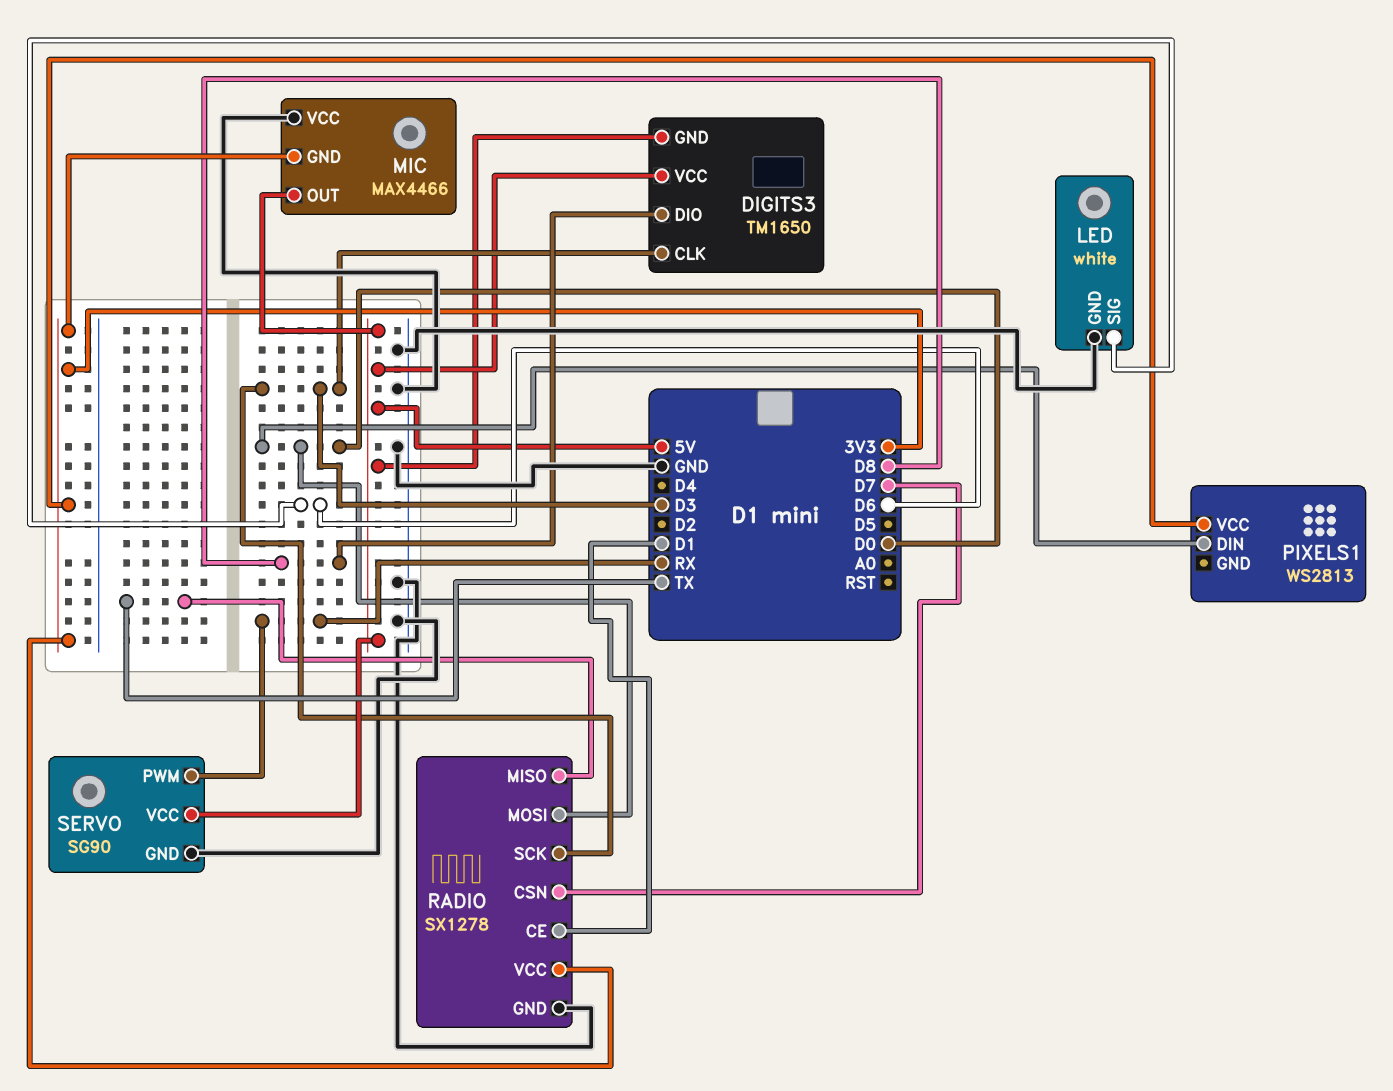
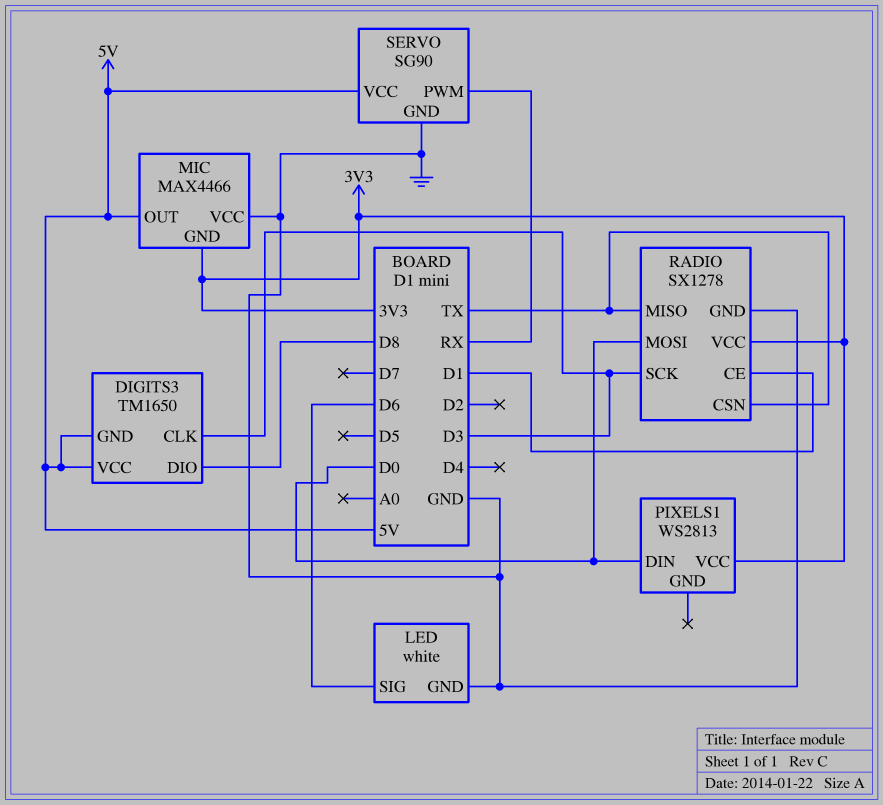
RADIO pin CSN: D7 -> TX

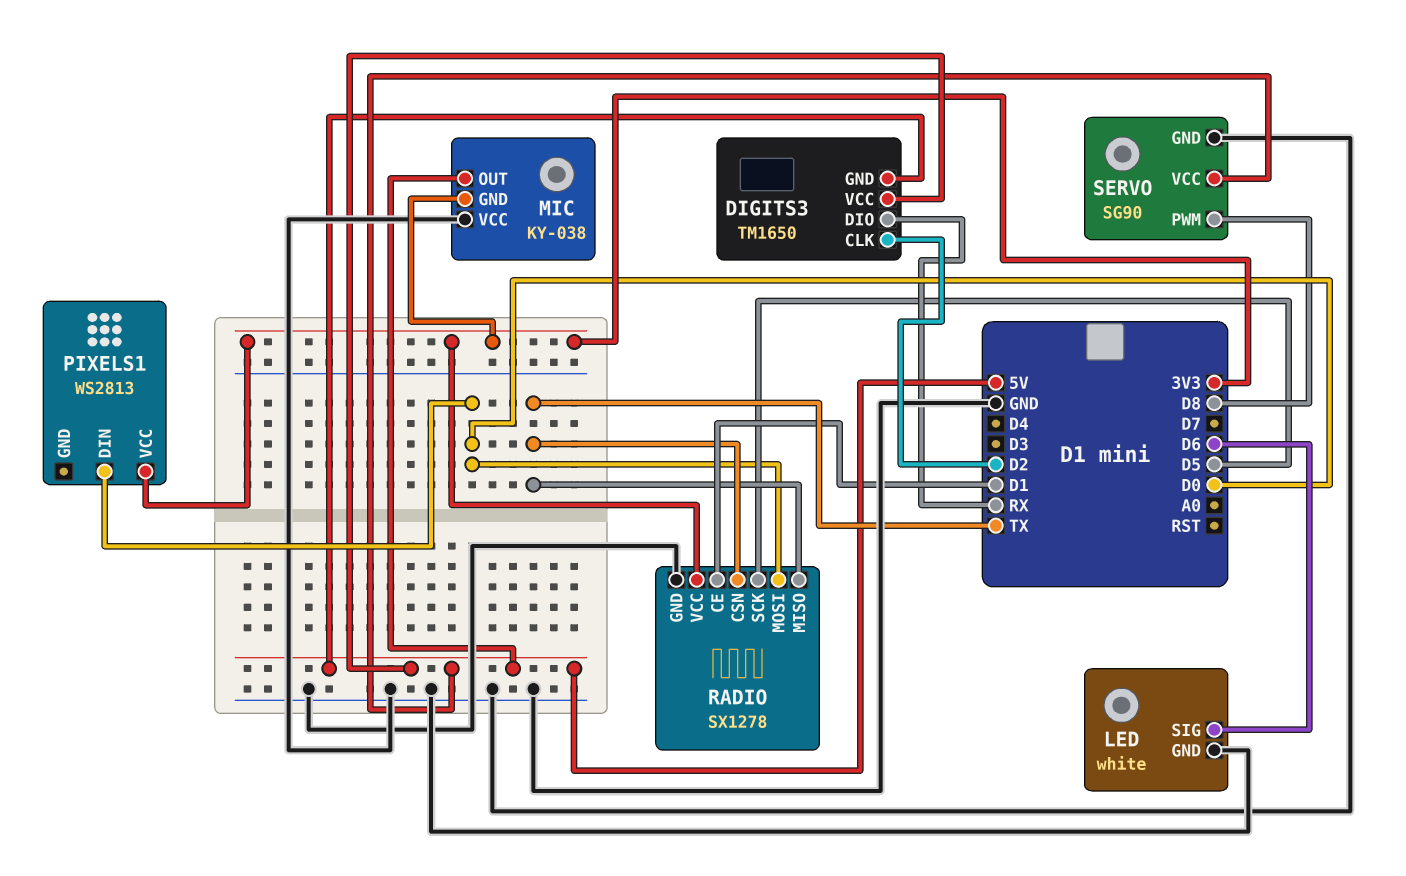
DIGITS3 pin CLK: D3 -> D2
DIGITS3 pin DIO: D8 -> RX
MIC: MAX4466 -> KY-038
RADIO pin SCK: D3 -> D5
SERVO pin PWM: RX -> D8

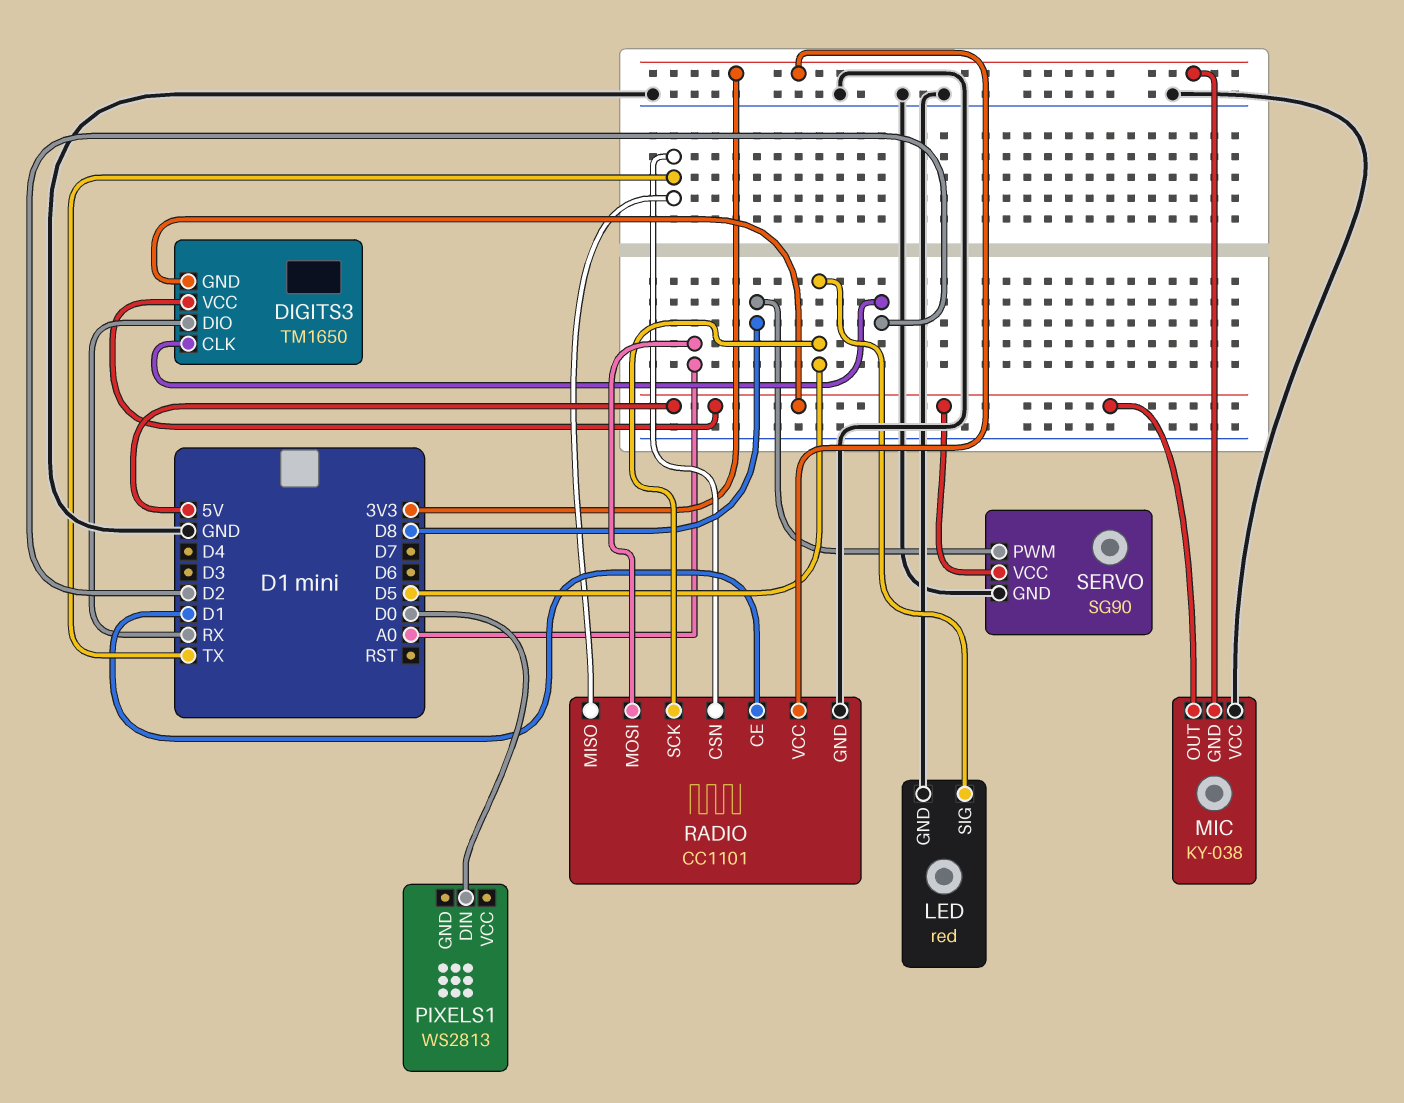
LED: white -> red
LED pin SIG: D6 -> D5
PIXELS1 pin VCC: 3V3 -> none
RADIO: SX1278 -> CC1101
RADIO pin MOSI: D0 -> A0

